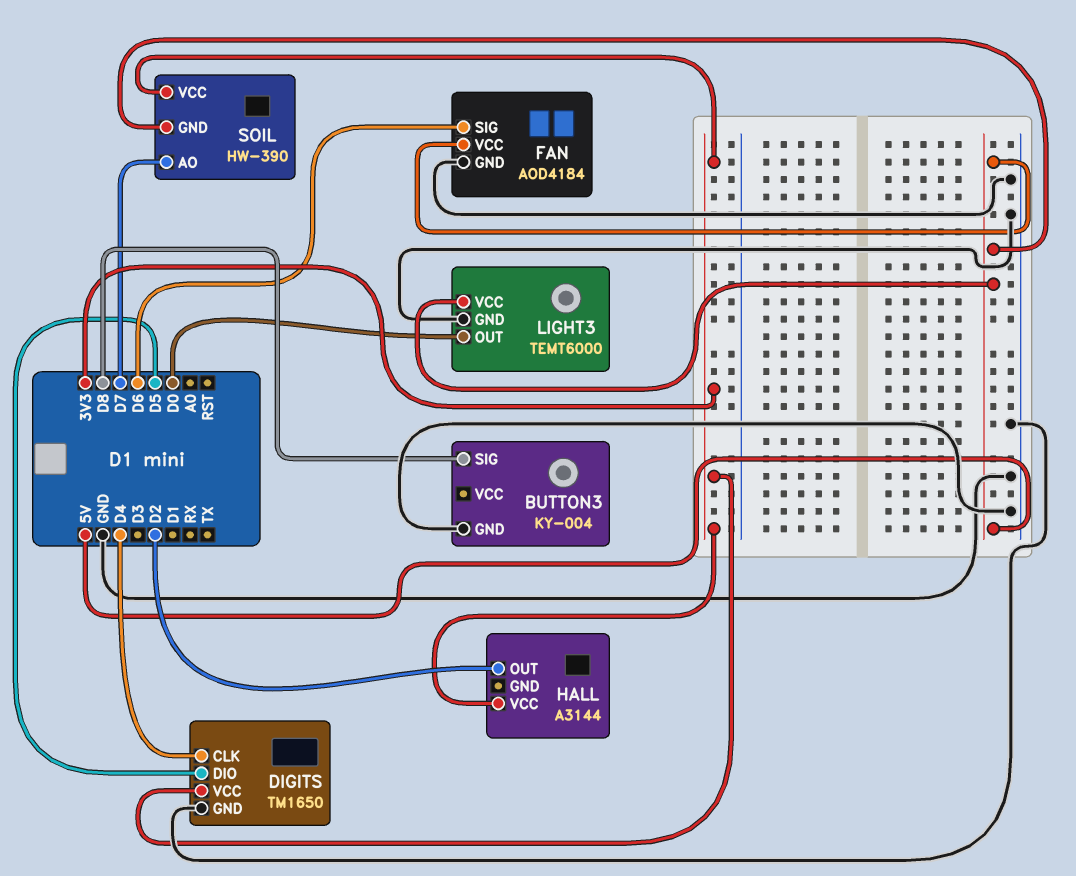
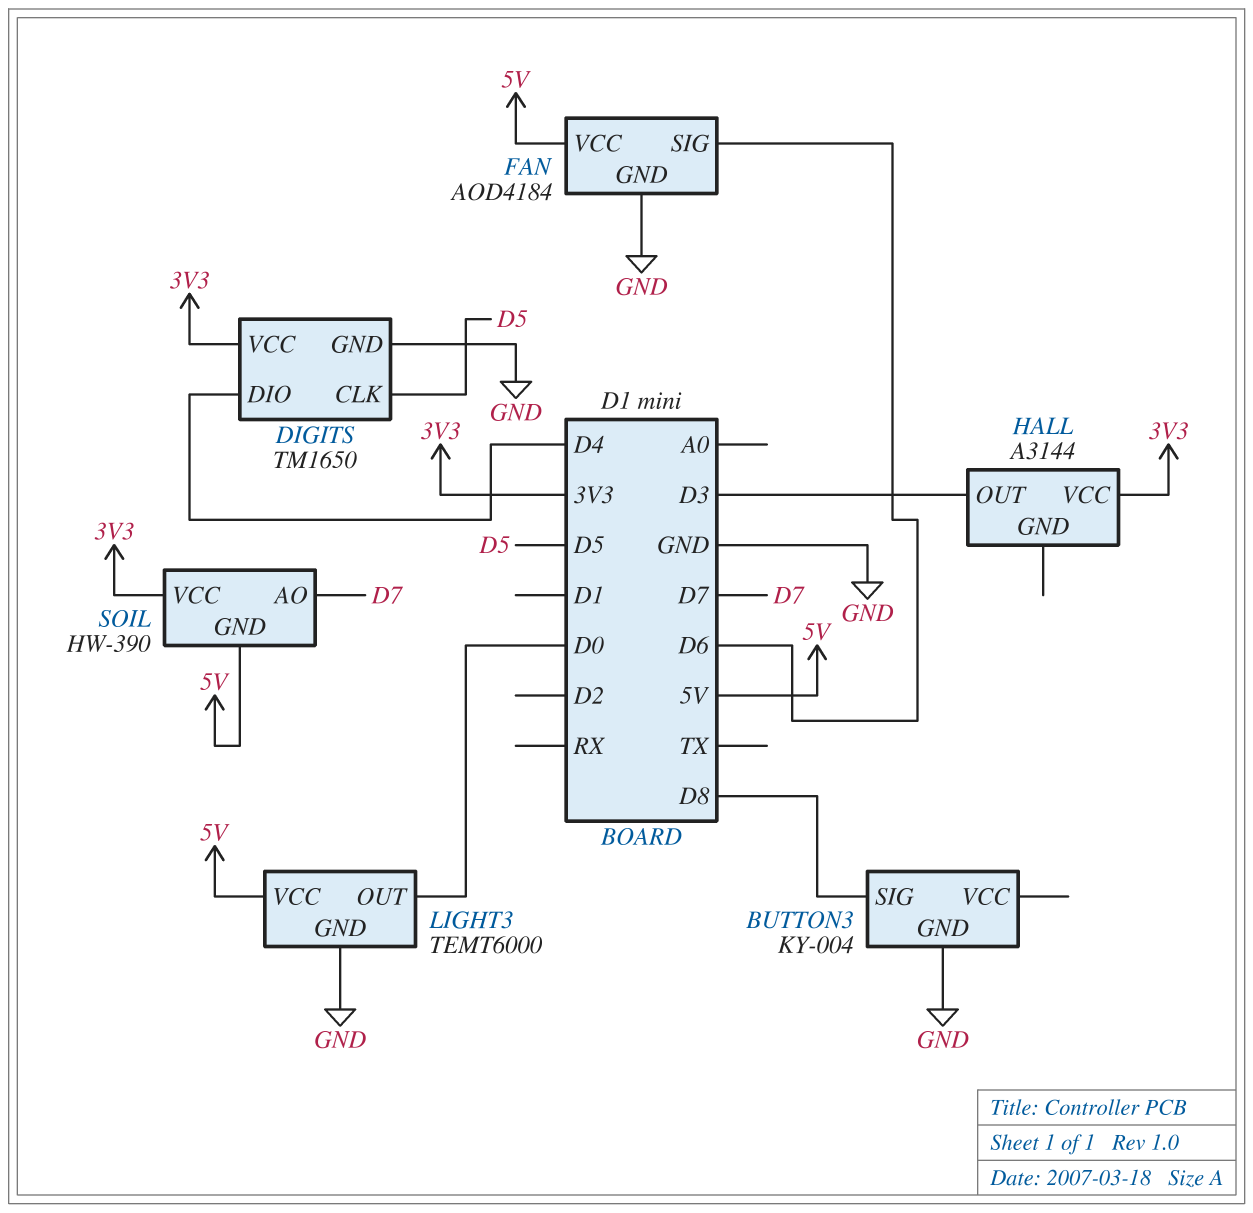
DIGITS pin CLK: D4 -> D5
DIGITS pin DIO: D5 -> D4
HALL pin OUT: D2 -> D3

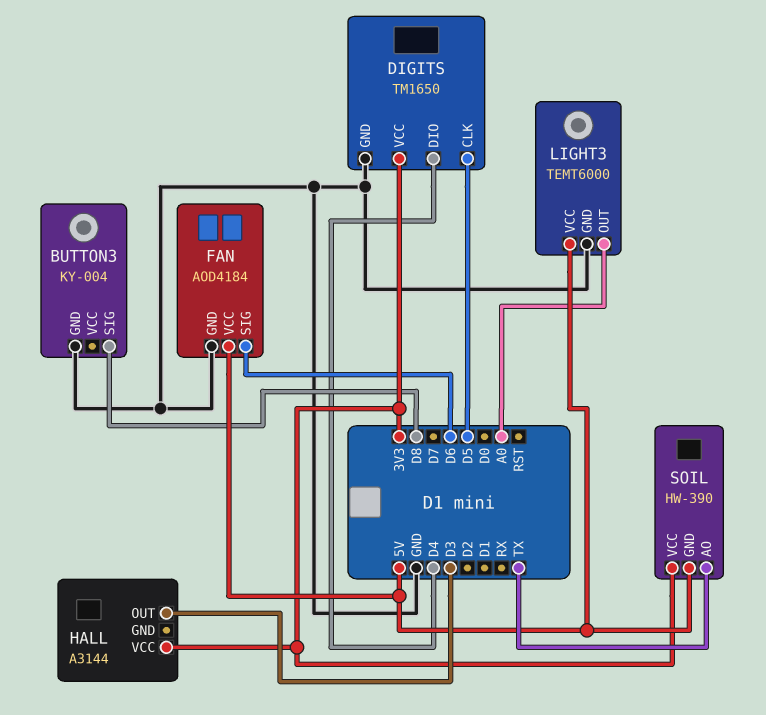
LIGHT3 pin OUT: D0 -> A0
SOIL pin AO: D7 -> TX

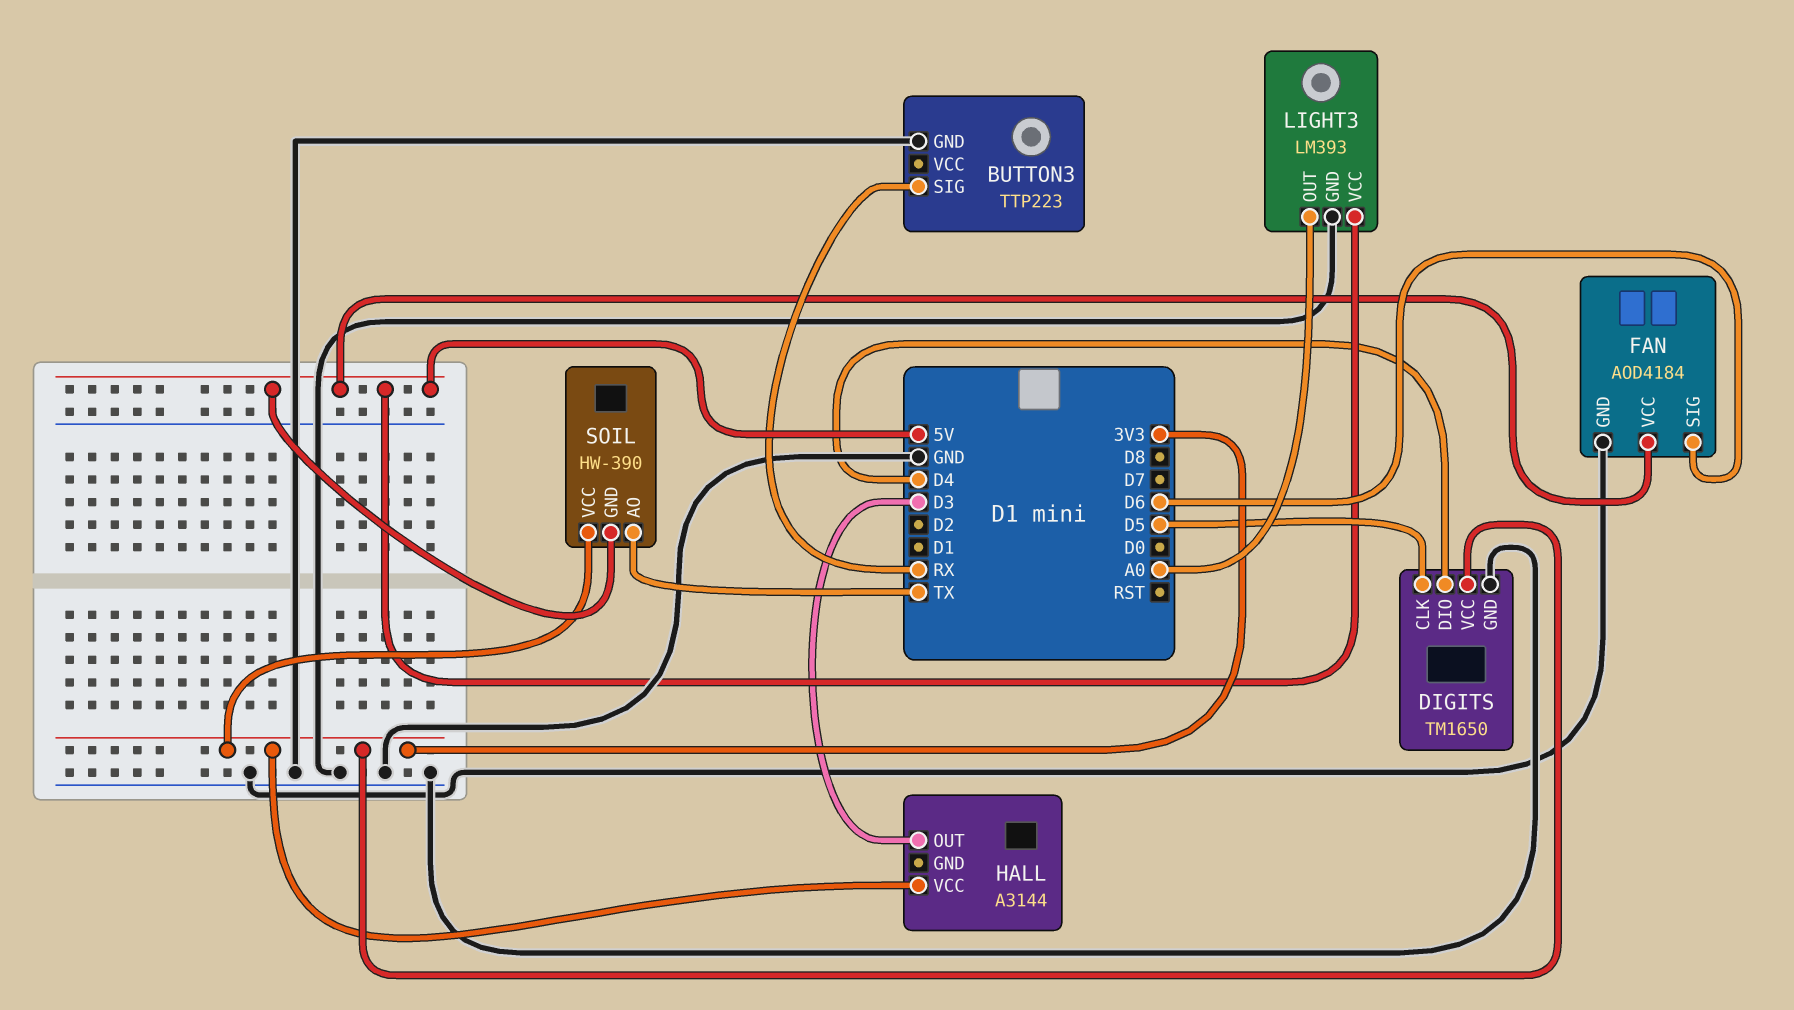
BUTTON3: KY-004 -> TTP223
BUTTON3 pin SIG: D8 -> RX
LIGHT3: TEMT6000 -> LM393

